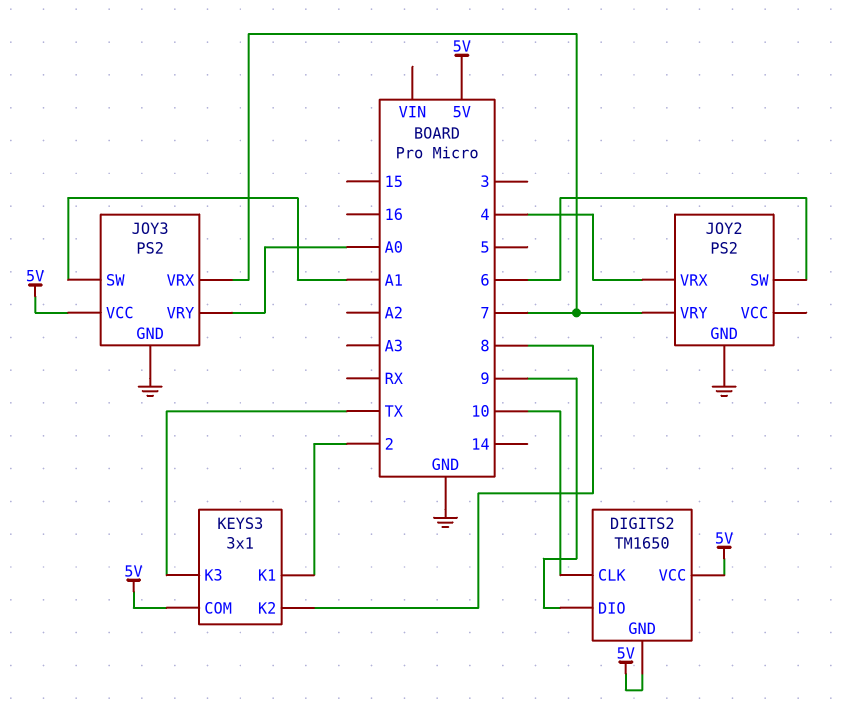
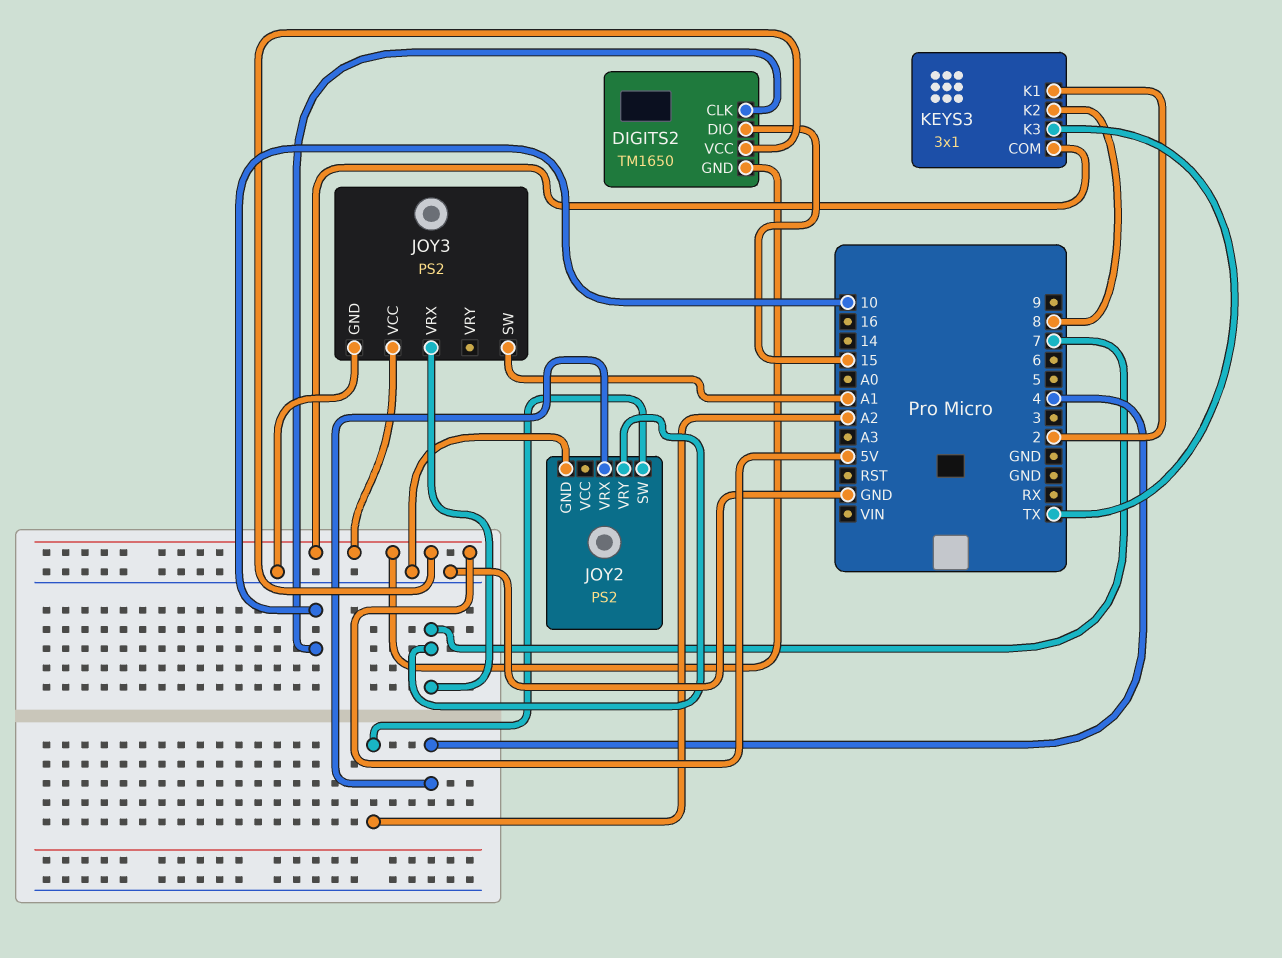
DIGITS2 pin DIO: 9 -> 15
JOY2 pin SW: 6 -> A2
JOY3 pin VRY: A0 -> none

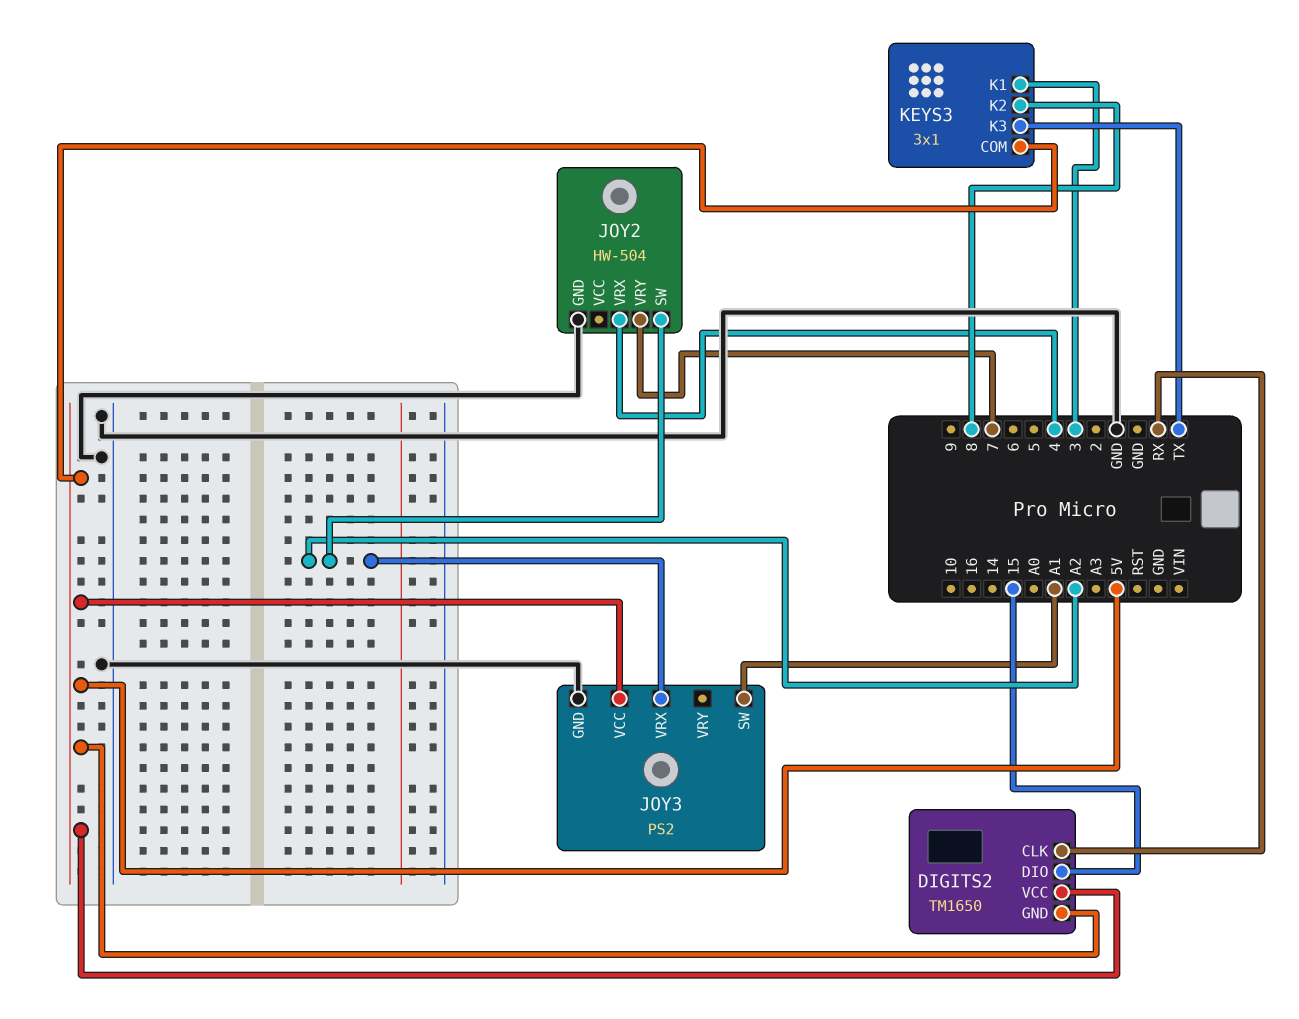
DIGITS2 pin CLK: 10 -> RX
JOY2: PS2 -> HW-504
JOY3 pin VRX: 7 -> A2
KEYS3 pin K1: 2 -> 3

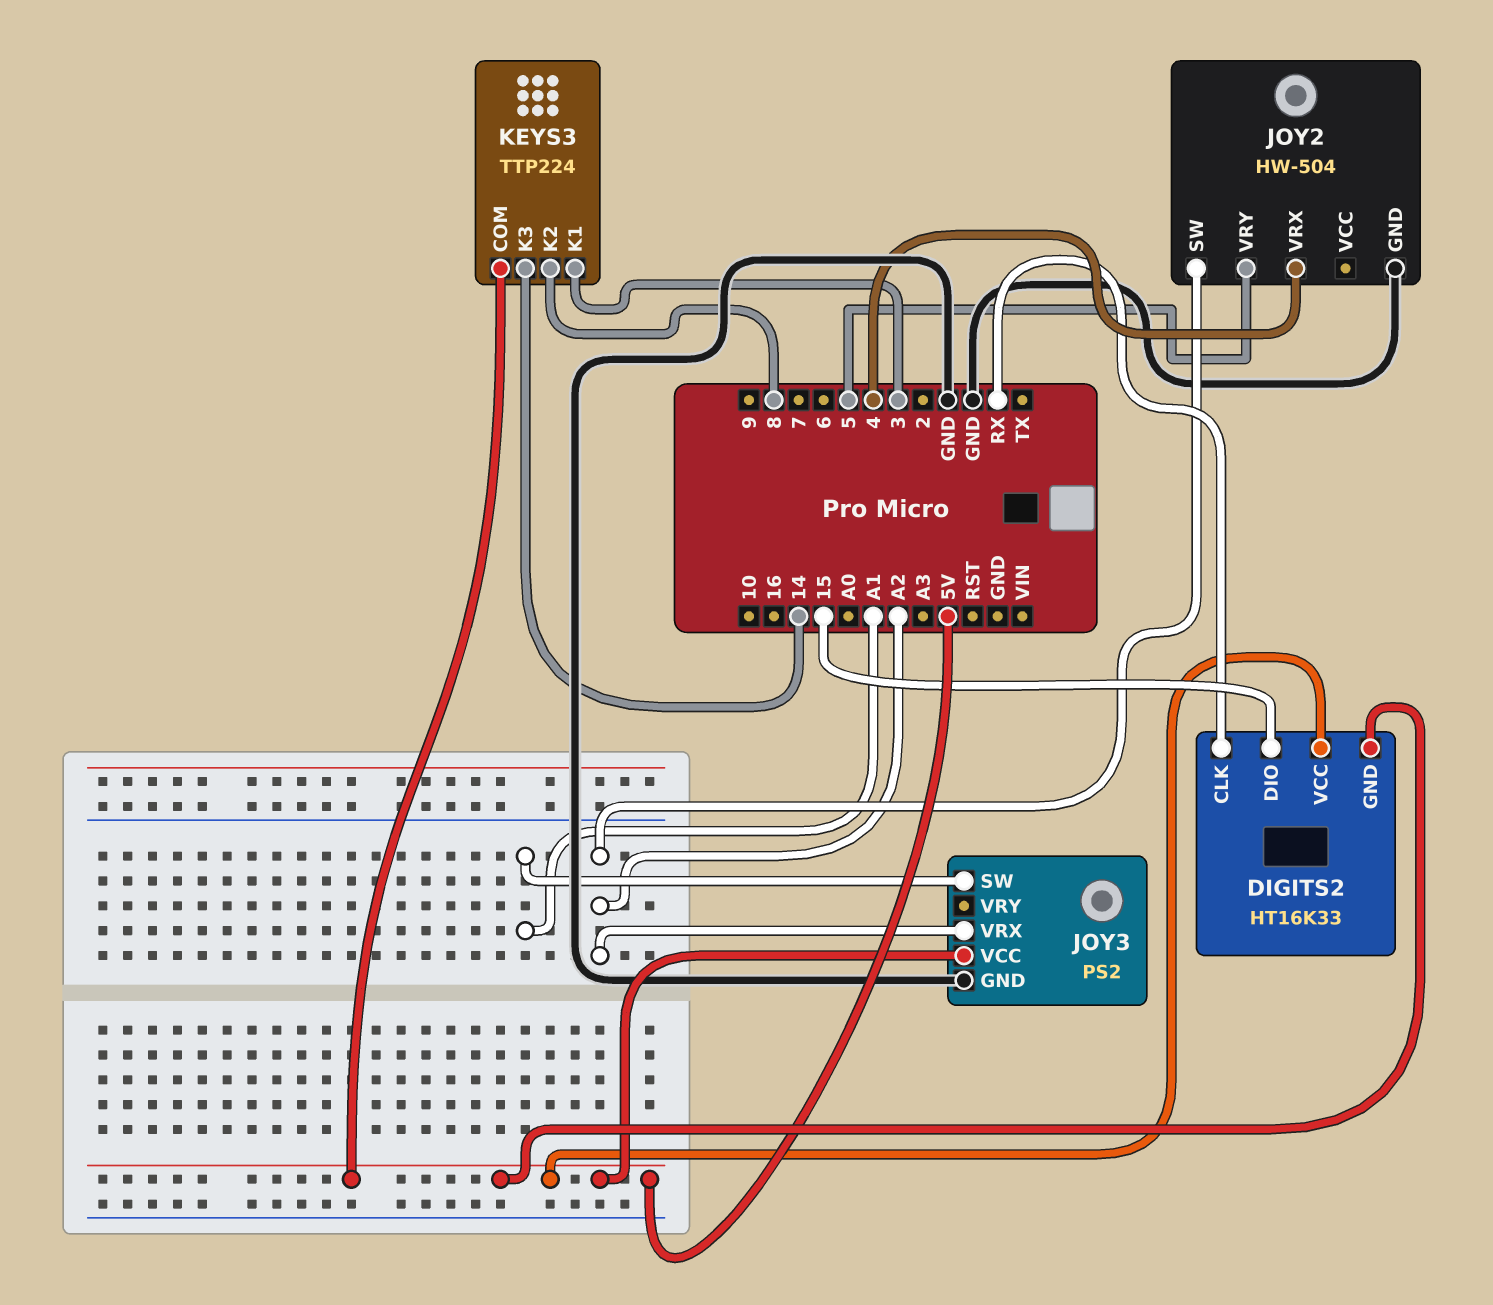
DIGITS2: TM1650 -> HT16K33
JOY2 pin VRY: 7 -> 5
KEYS3: 3x1 -> TTP224
KEYS3 pin K3: TX -> 14

